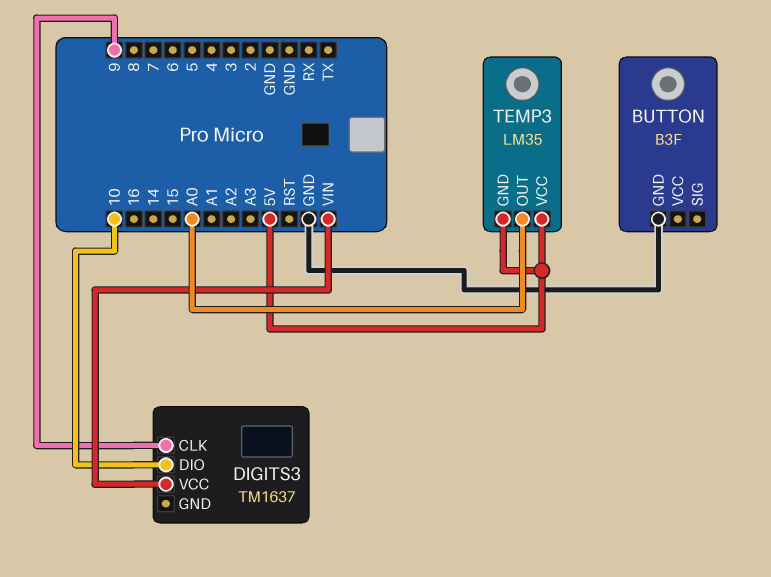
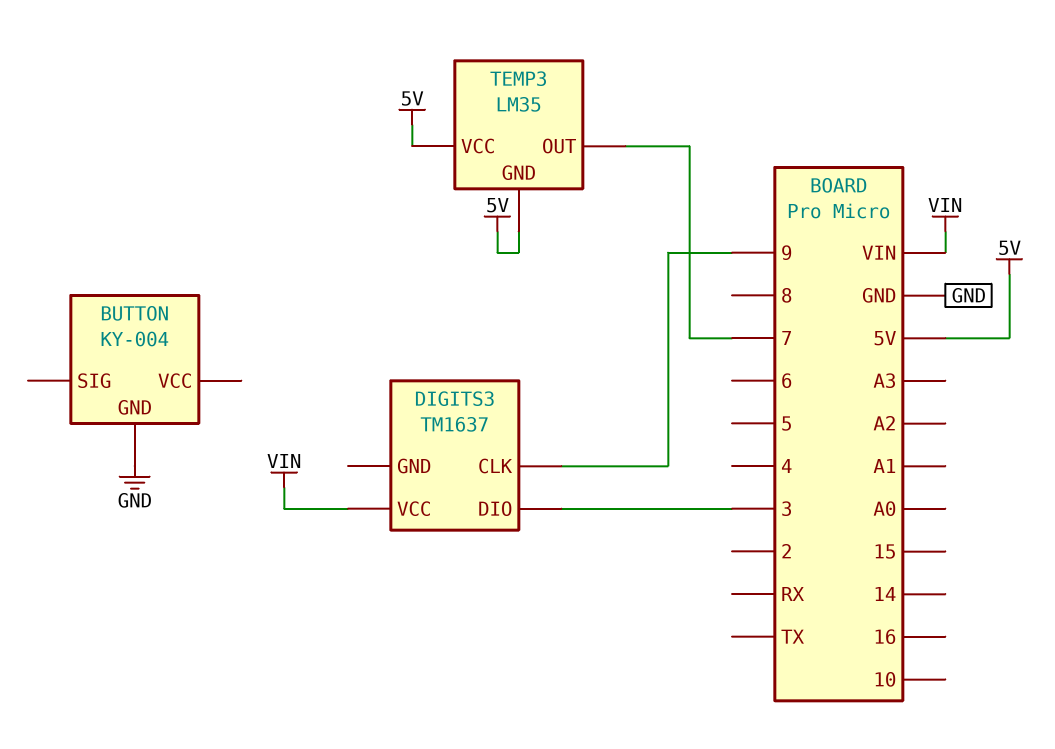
BUTTON: B3F -> KY-004
DIGITS3 pin DIO: 10 -> 3
TEMP3 pin OUT: A0 -> 7

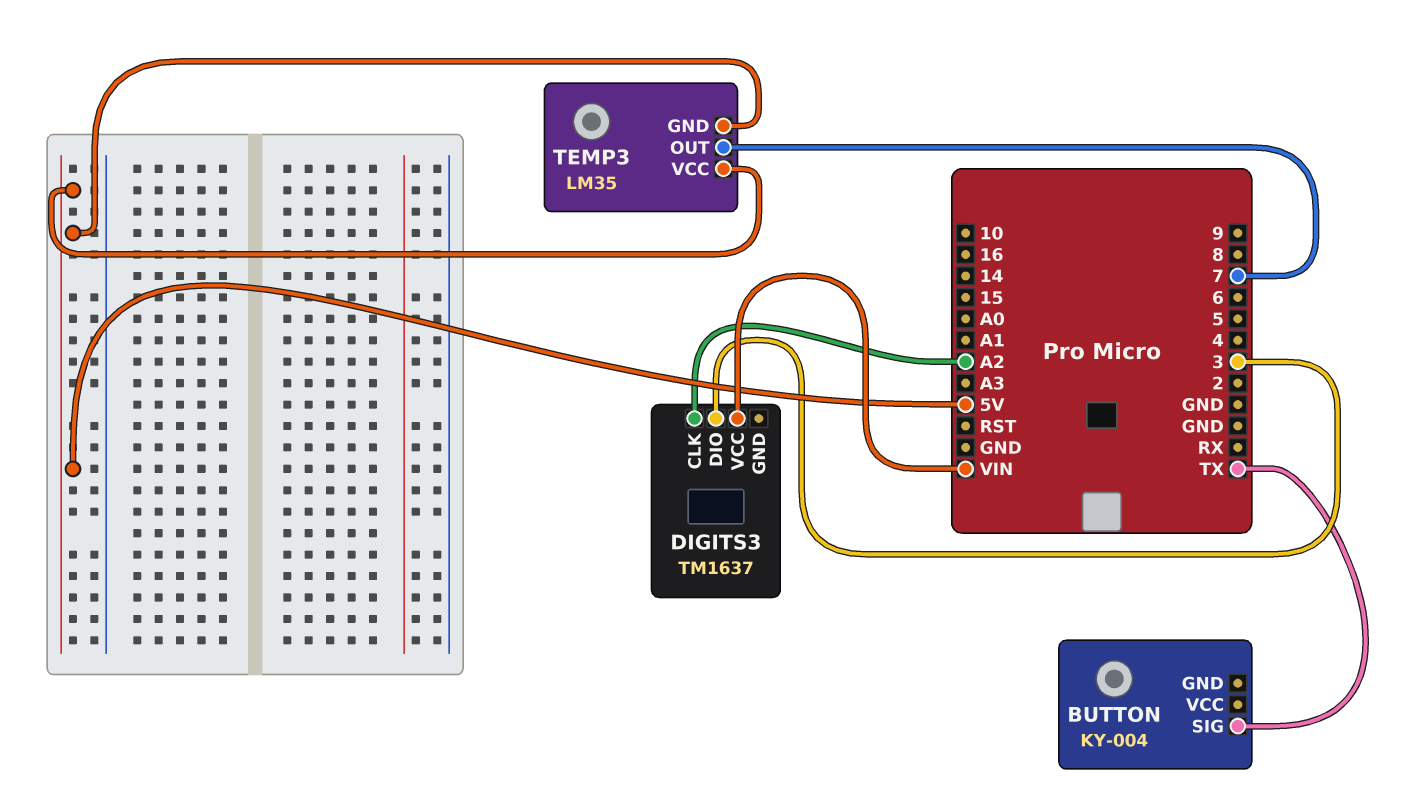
BUTTON pin GND: GND -> none
BUTTON pin SIG: none -> TX
DIGITS3 pin CLK: 9 -> A2

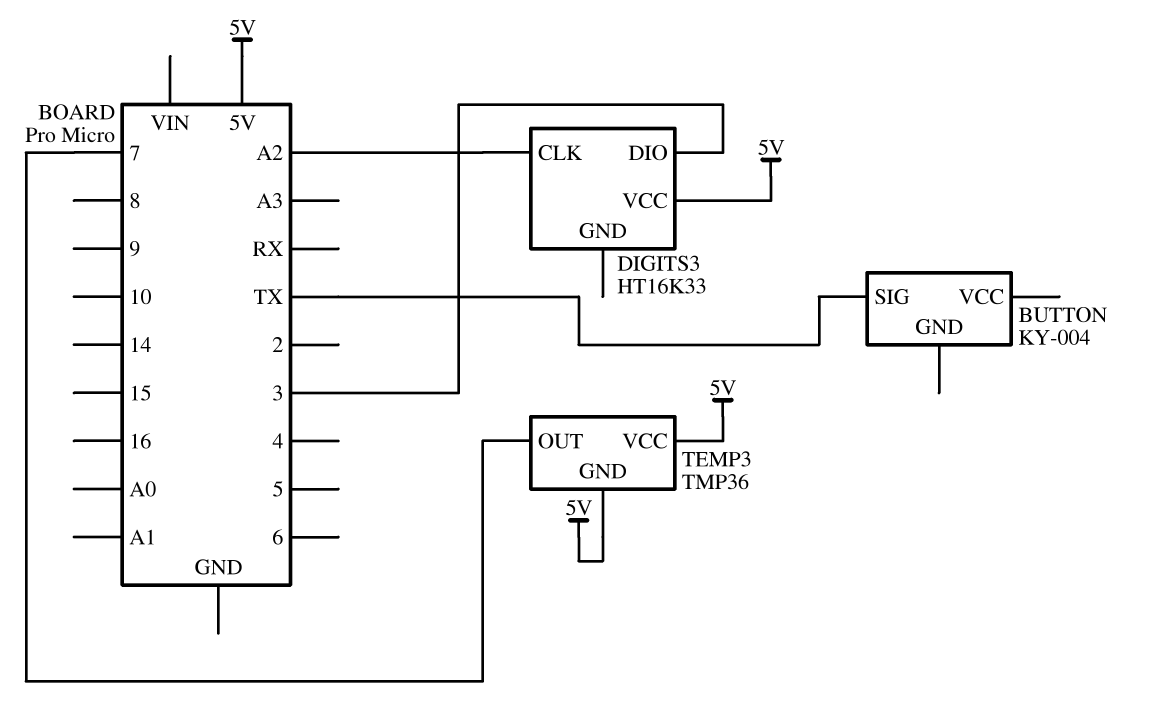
DIGITS3: TM1637 -> HT16K33
DIGITS3 pin VCC: VIN -> 5V
TEMP3: LM35 -> TMP36

